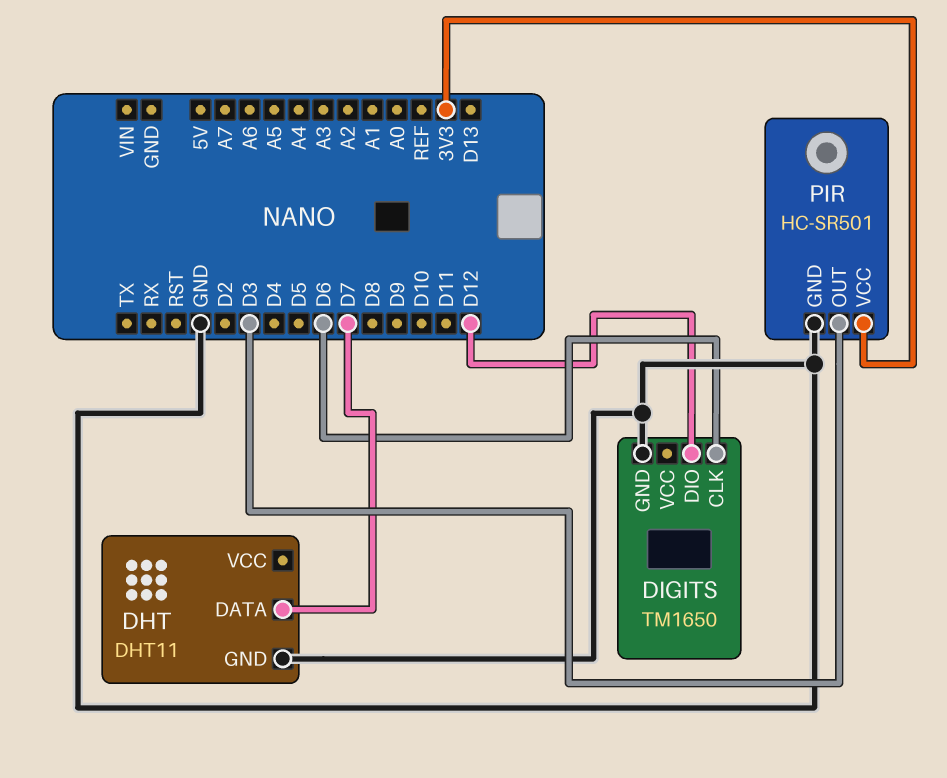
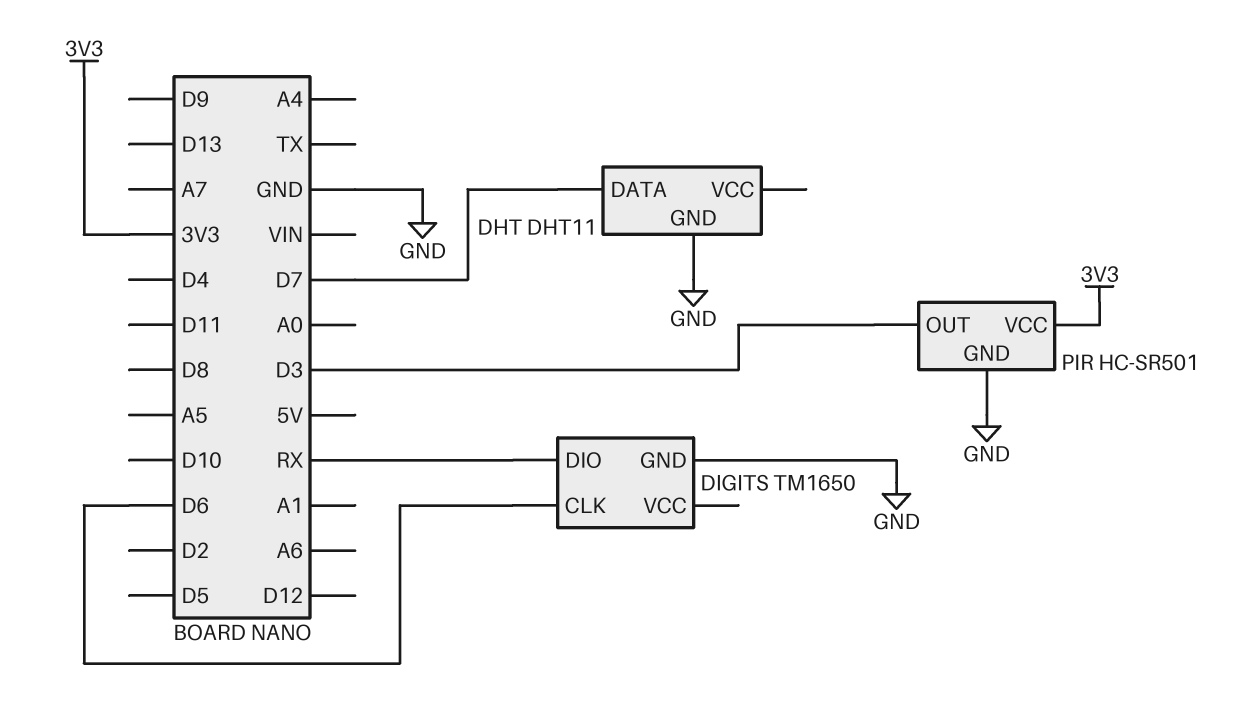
DIGITS pin DIO: D12 -> RX

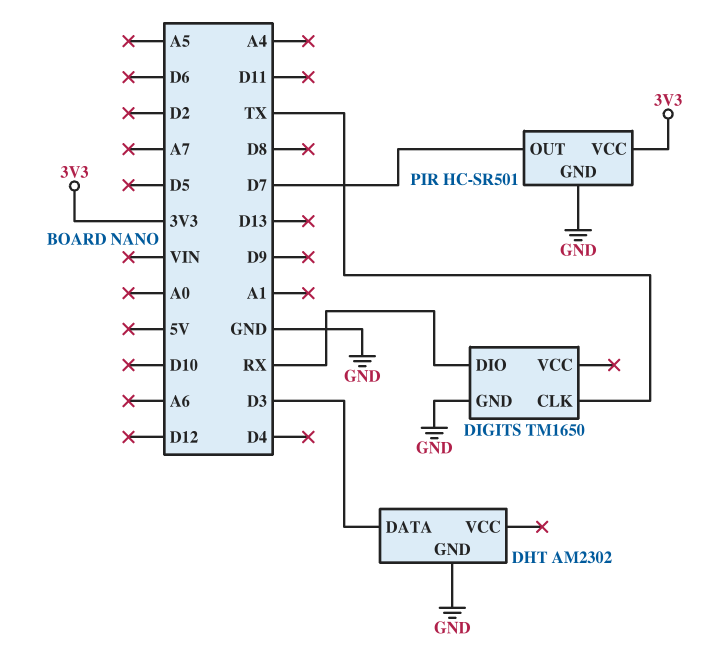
DHT: DHT11 -> AM2302
DHT pin DATA: D7 -> D3
DIGITS pin CLK: D6 -> TX
PIR pin OUT: D3 -> D7

